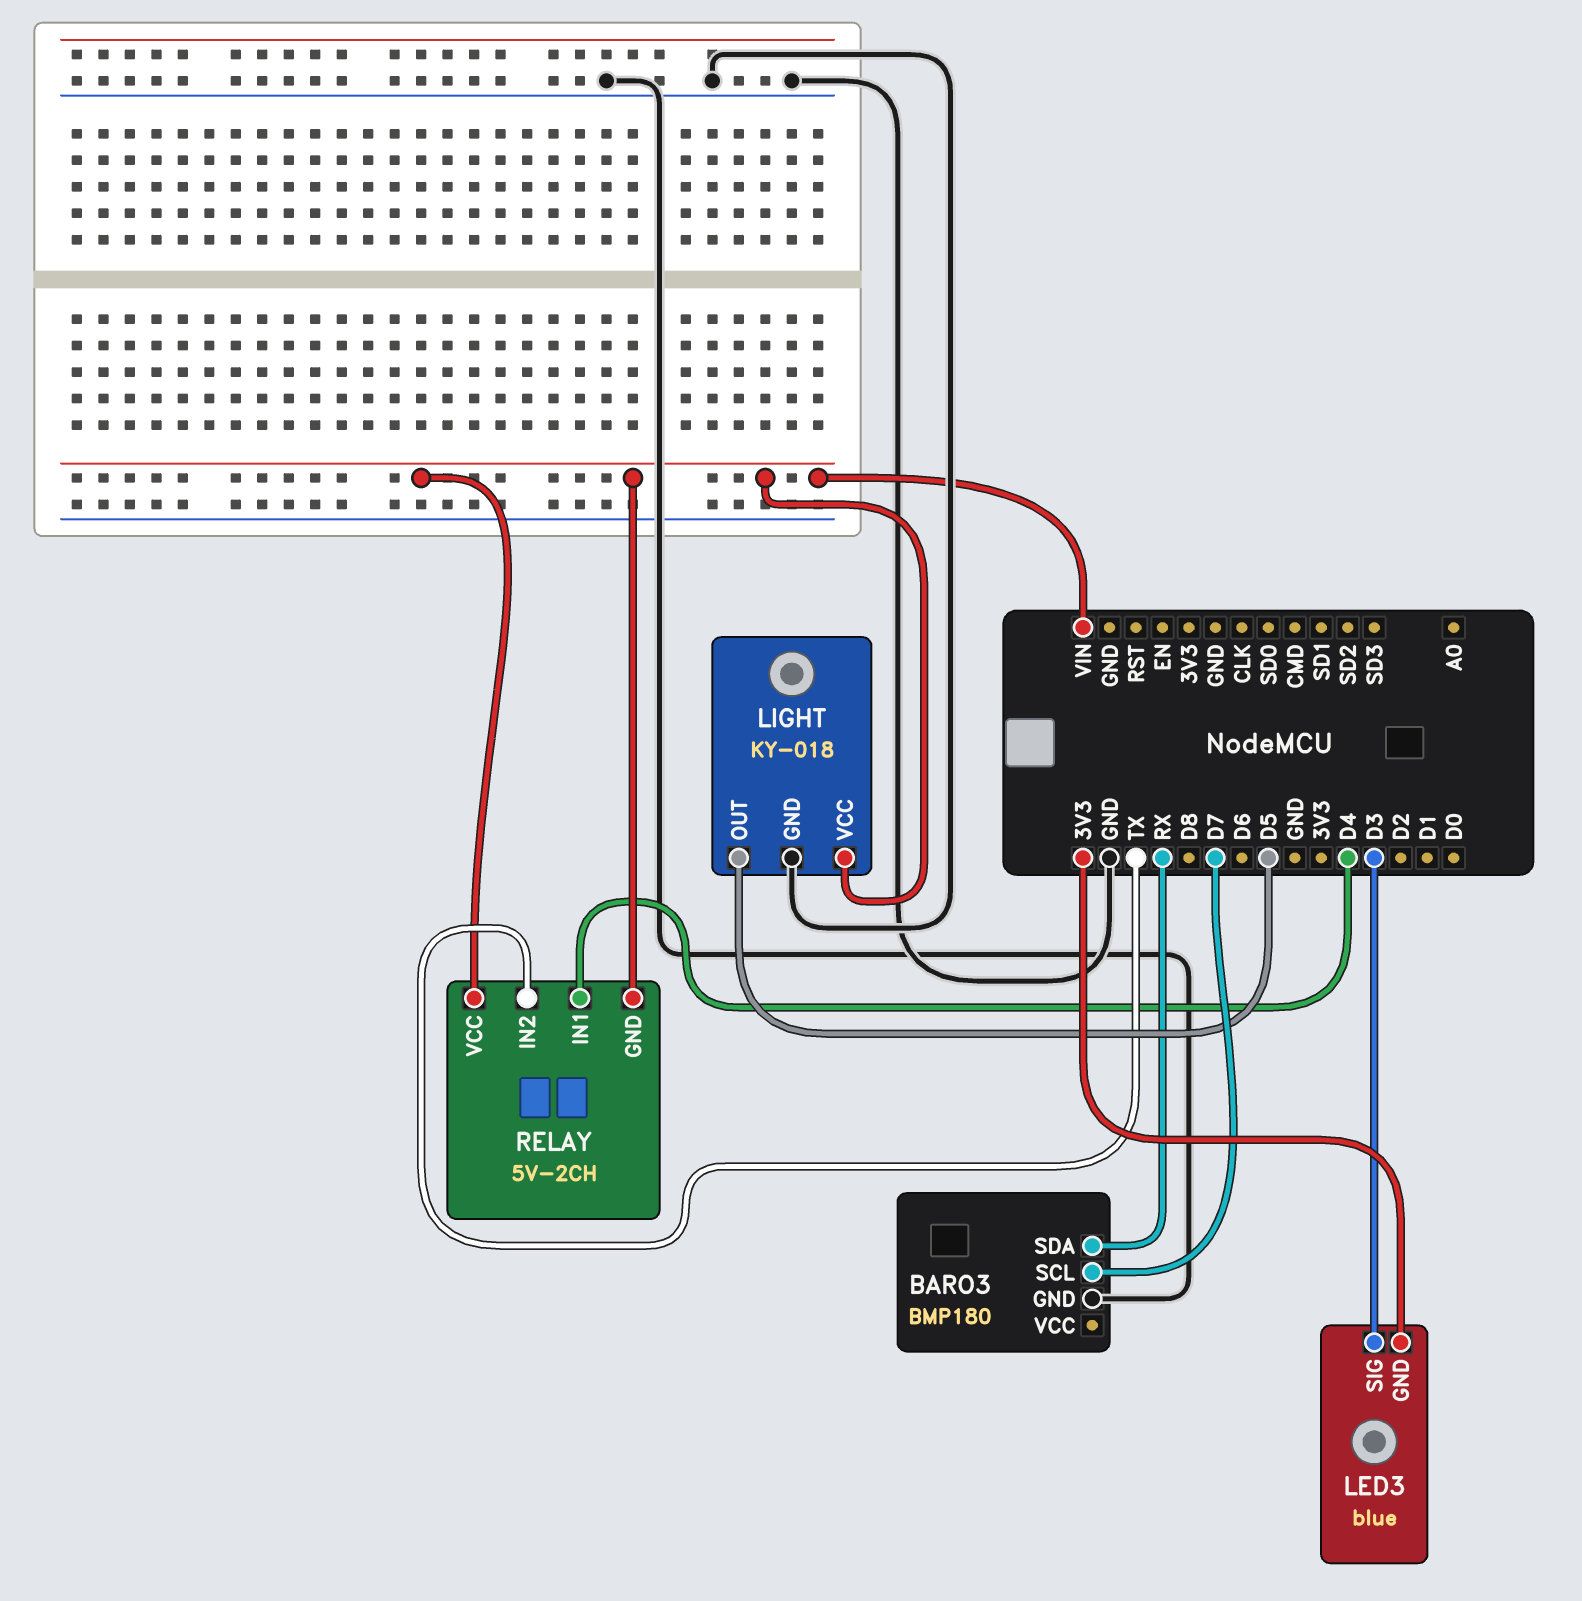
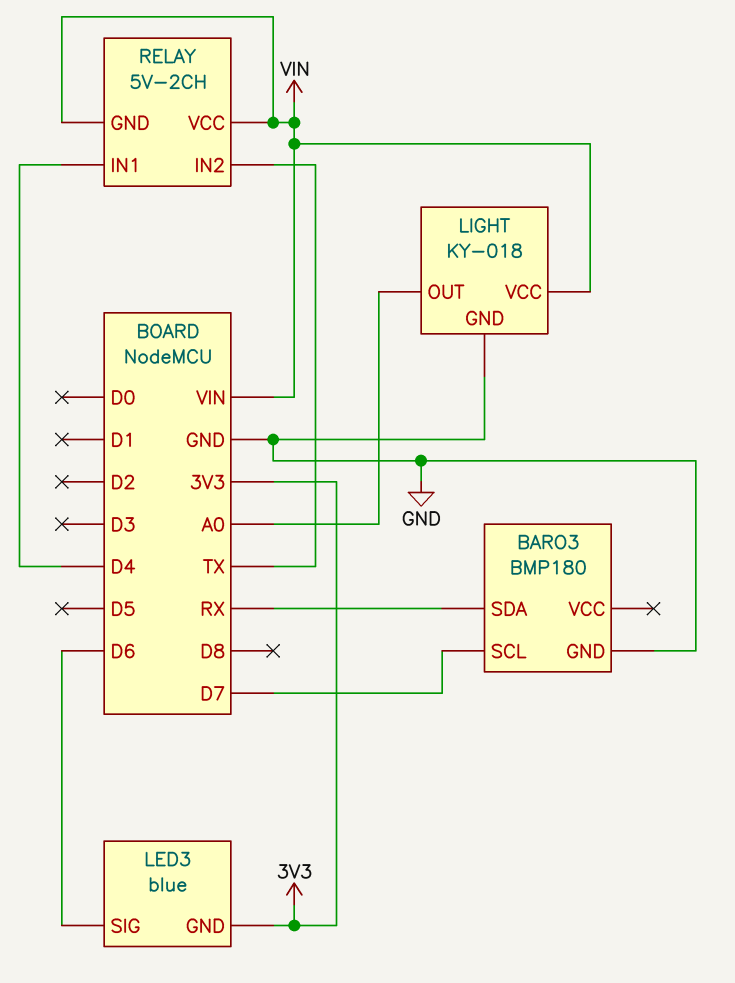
LED3 pin SIG: D3 -> D6
LIGHT pin OUT: D5 -> A0

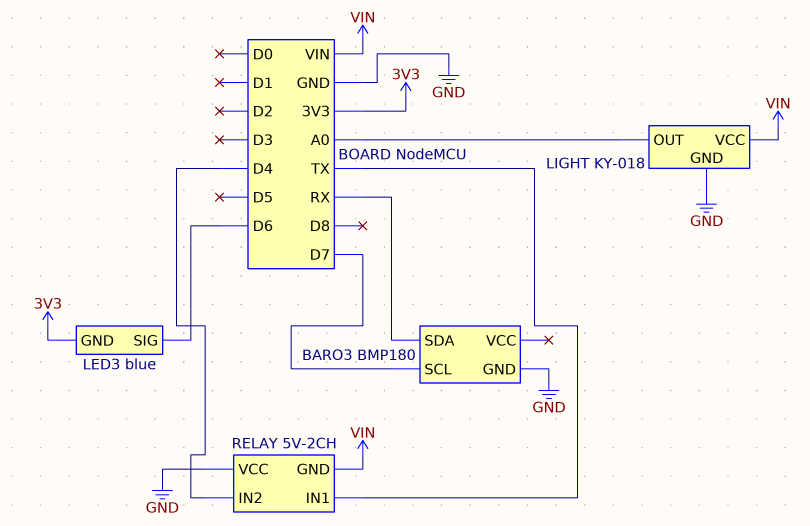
RELAY pin IN1: D4 -> TX
RELAY pin IN2: TX -> D4
RELAY pin VCC: VIN -> GND

